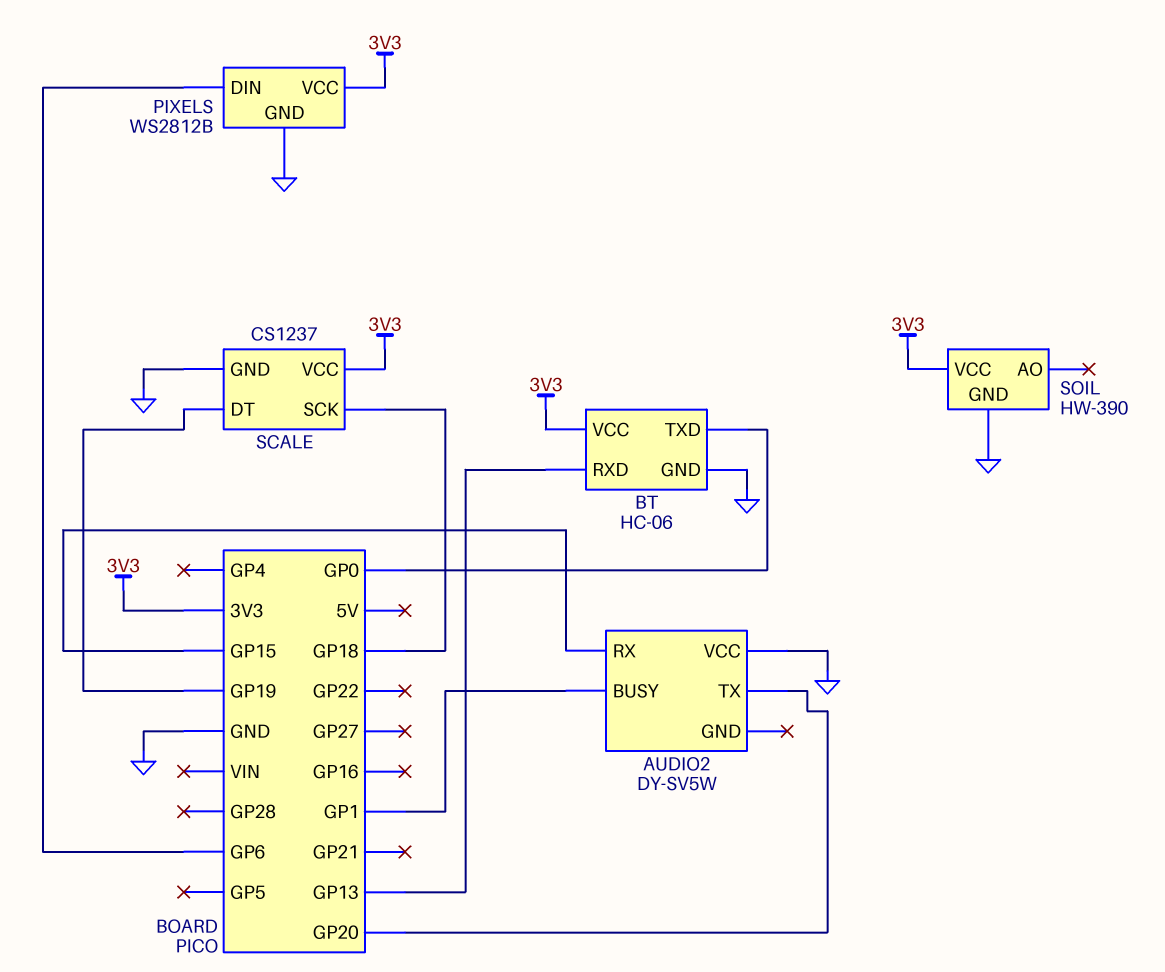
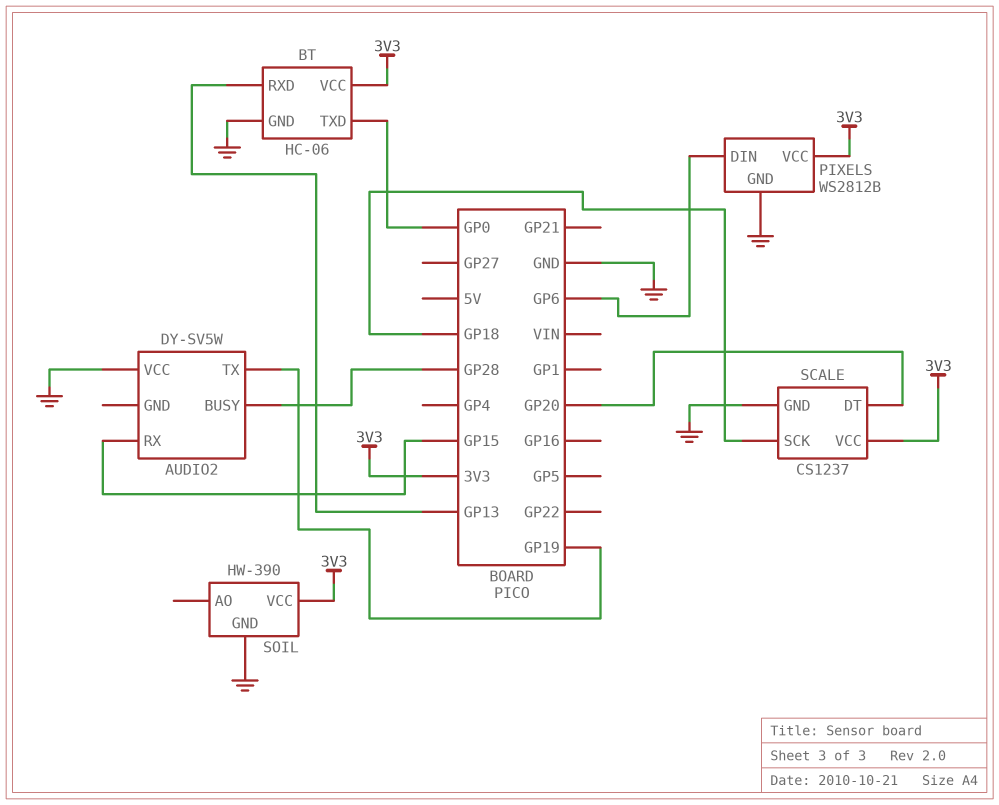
AUDIO2 pin BUSY: GP1 -> GP28
AUDIO2 pin TX: GP20 -> GP19
SCALE pin DT: GP19 -> GP20

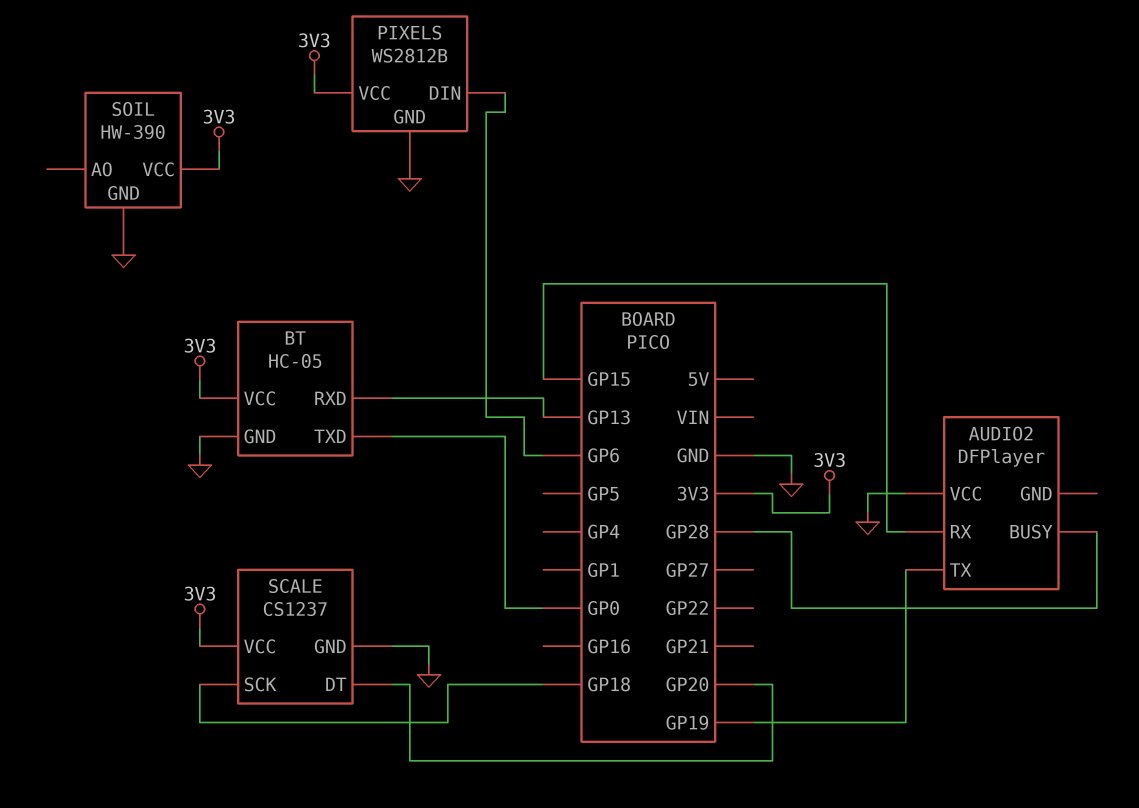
AUDIO2: DY-SV5W -> DFPlayer
BT: HC-06 -> HC-05

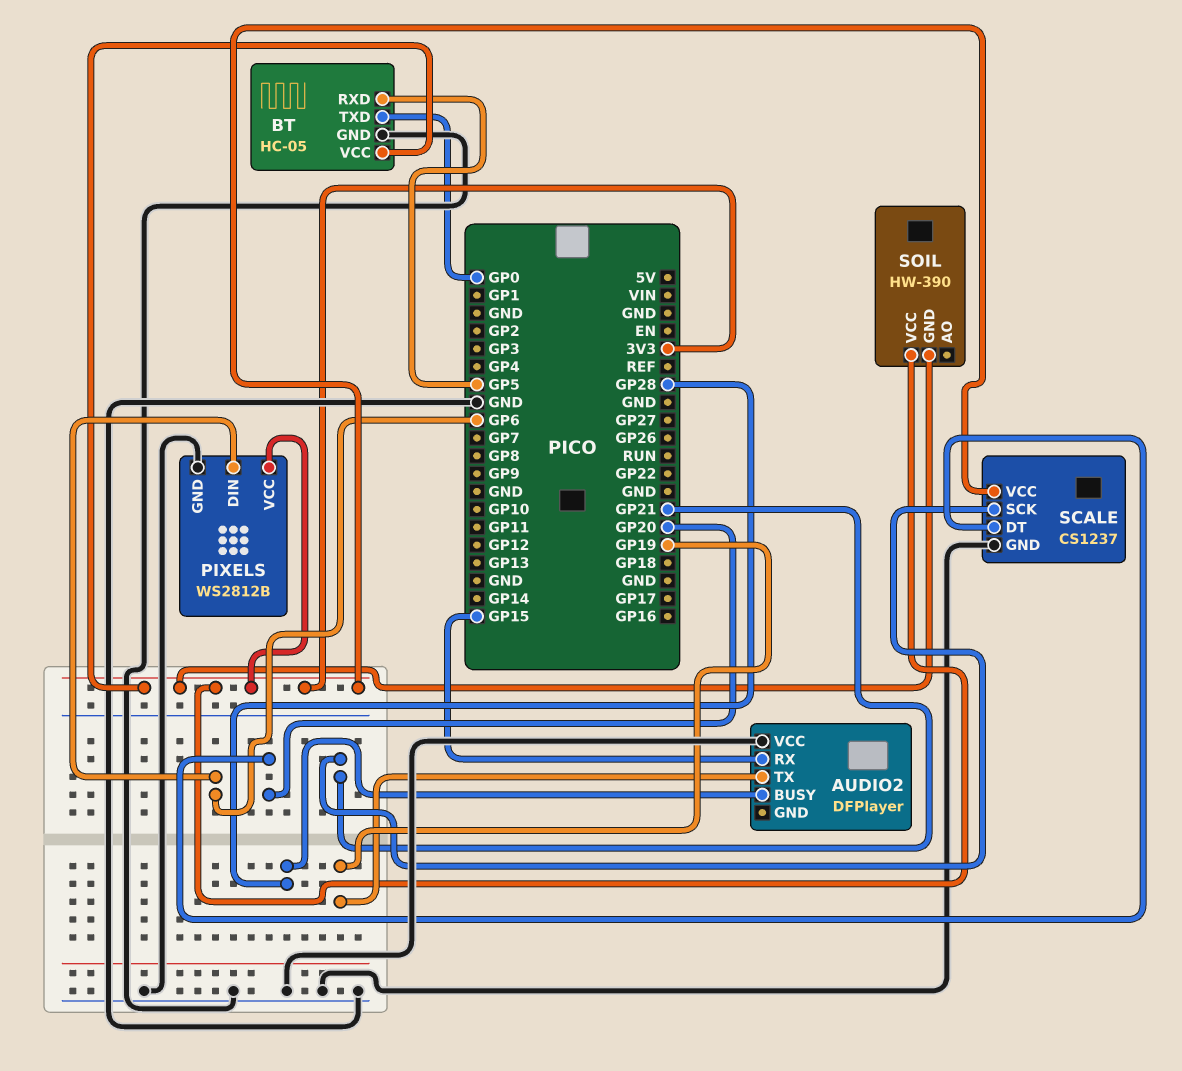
BT pin RXD: GP13 -> GP5
SCALE pin SCK: GP18 -> GP21
SOIL pin GND: GND -> 3V3

